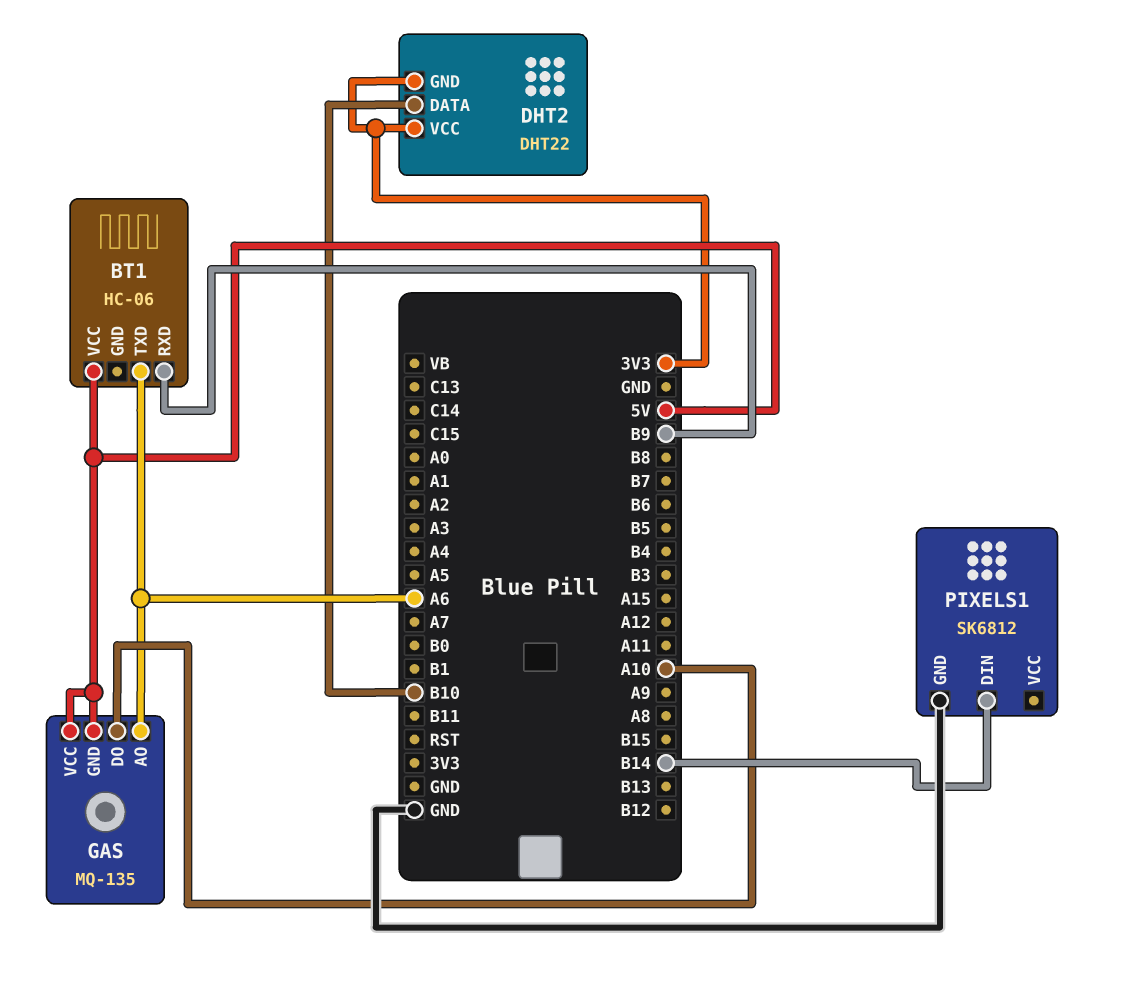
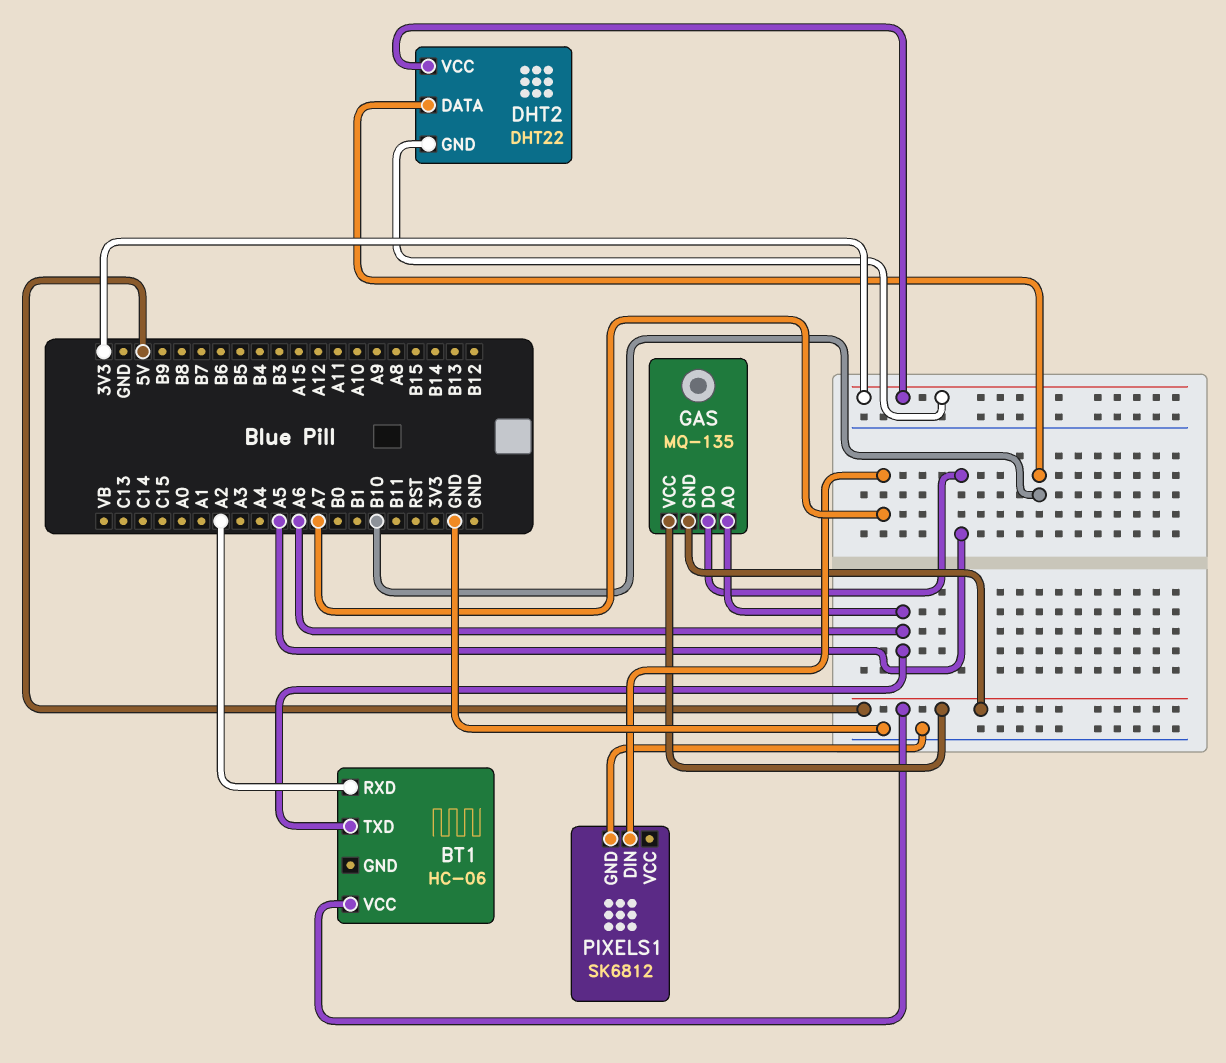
BT1 pin RXD: B9 -> A2
GAS pin DO: A10 -> A5
PIXELS1 pin DIN: B14 -> A7

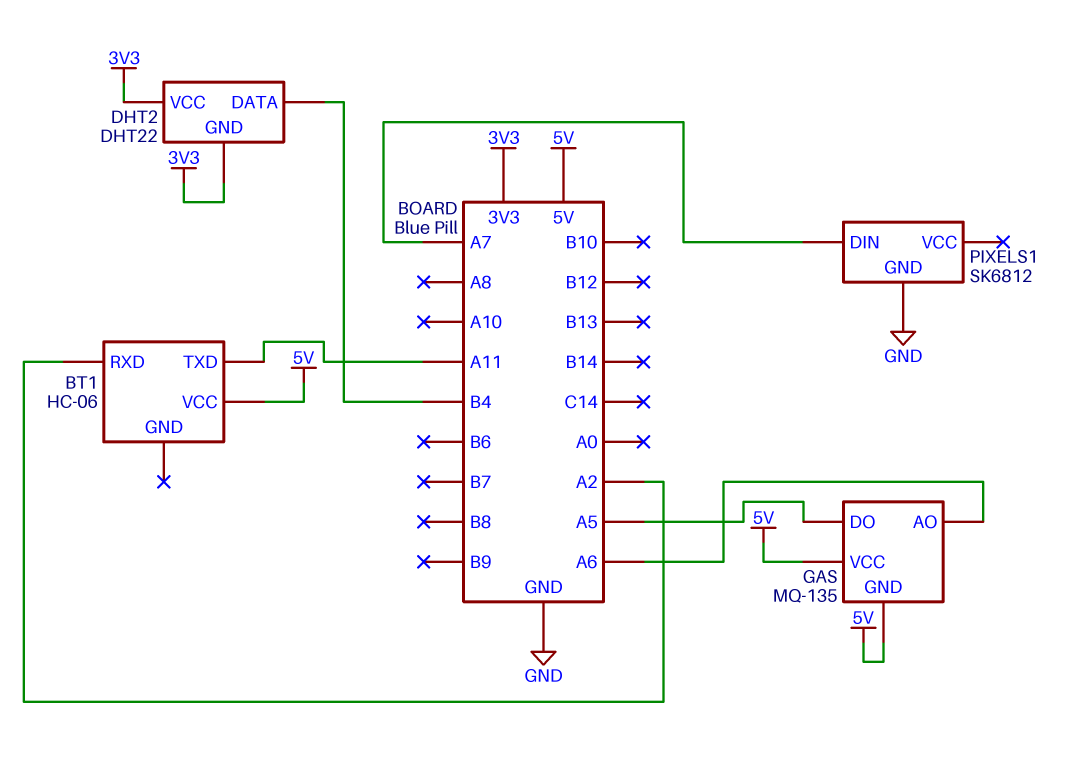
BT1 pin TXD: A6 -> A11
DHT2 pin DATA: B10 -> B4

